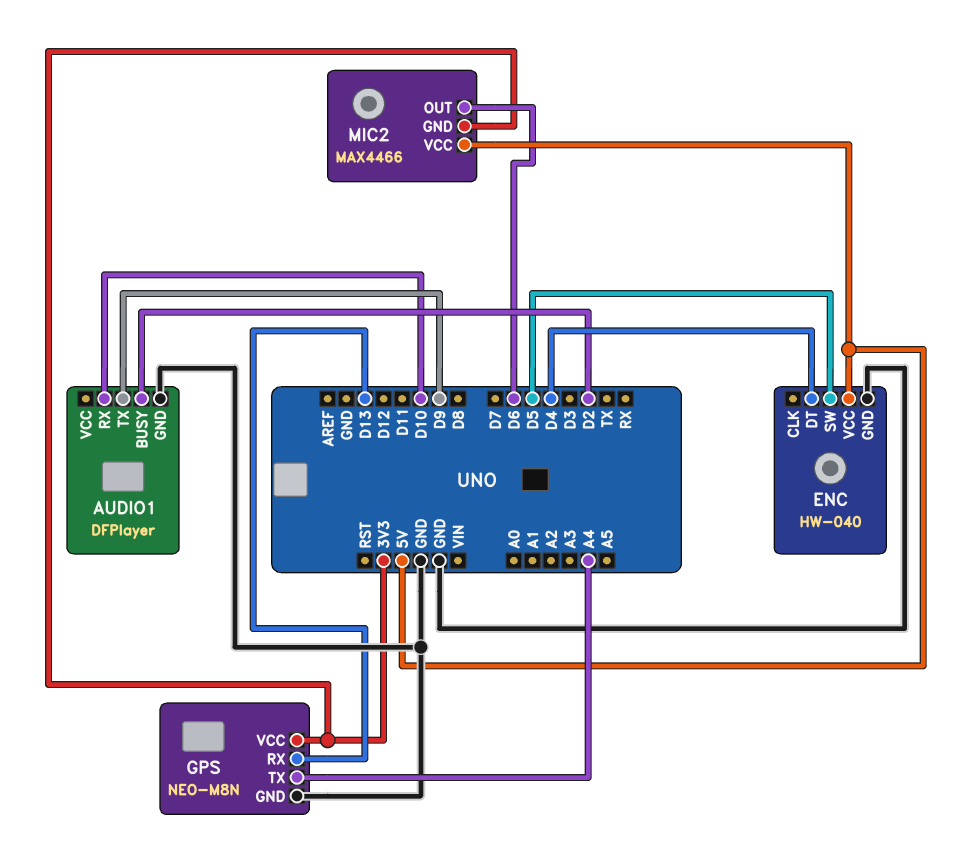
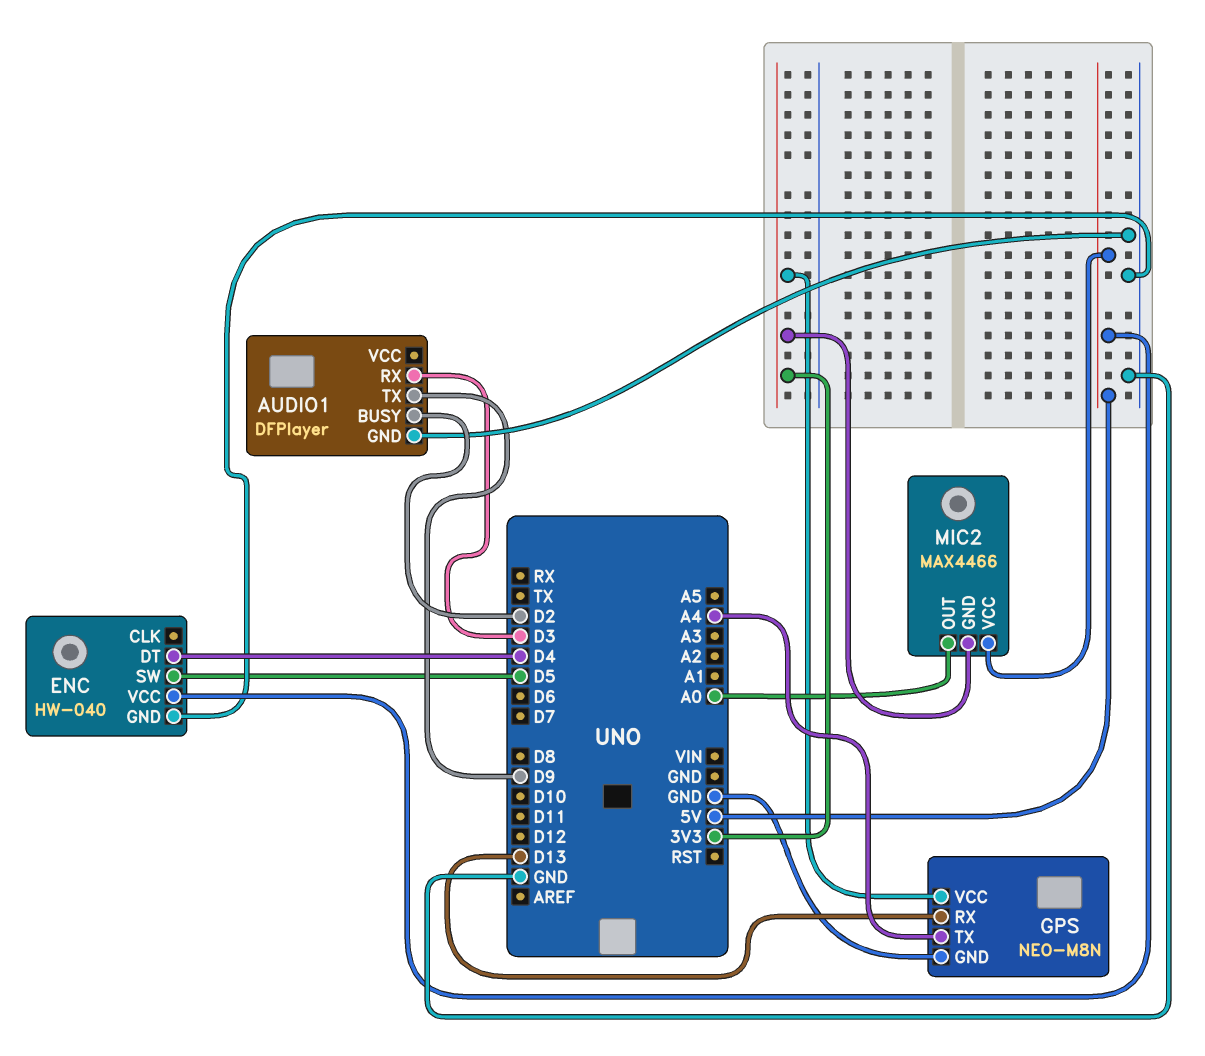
AUDIO1 pin RX: D10 -> D3
MIC2 pin OUT: D6 -> A0

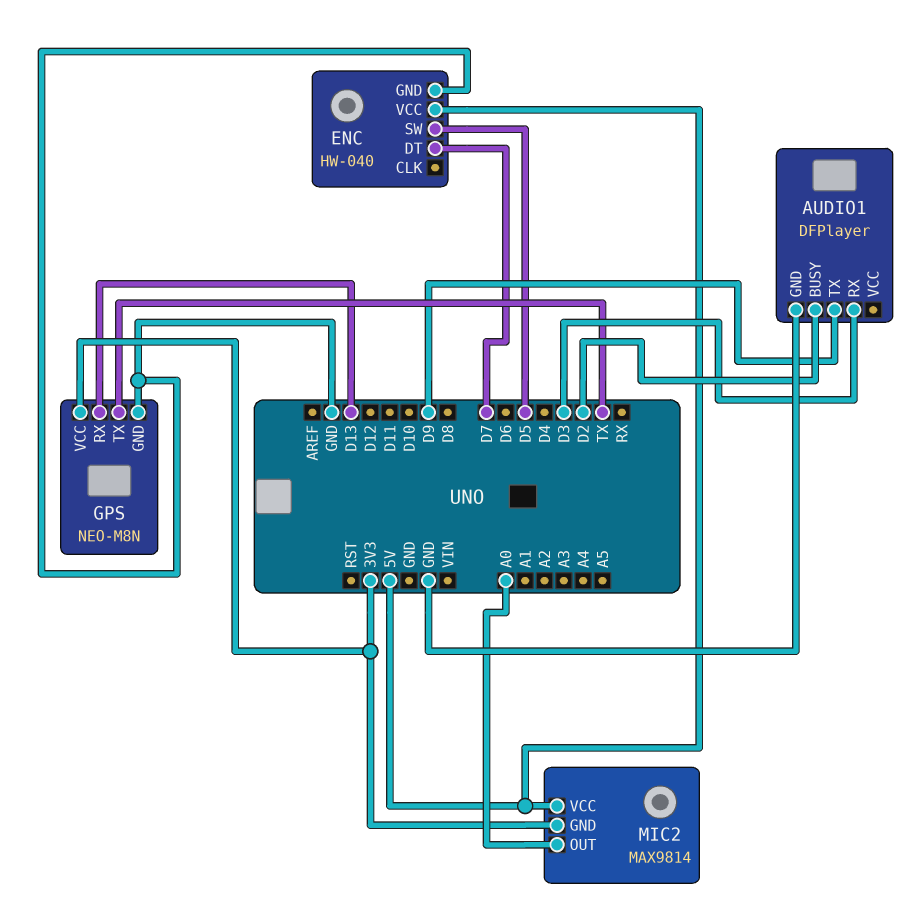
ENC pin DT: D4 -> D7
GPS pin TX: A4 -> TX
MIC2: MAX4466 -> MAX9814

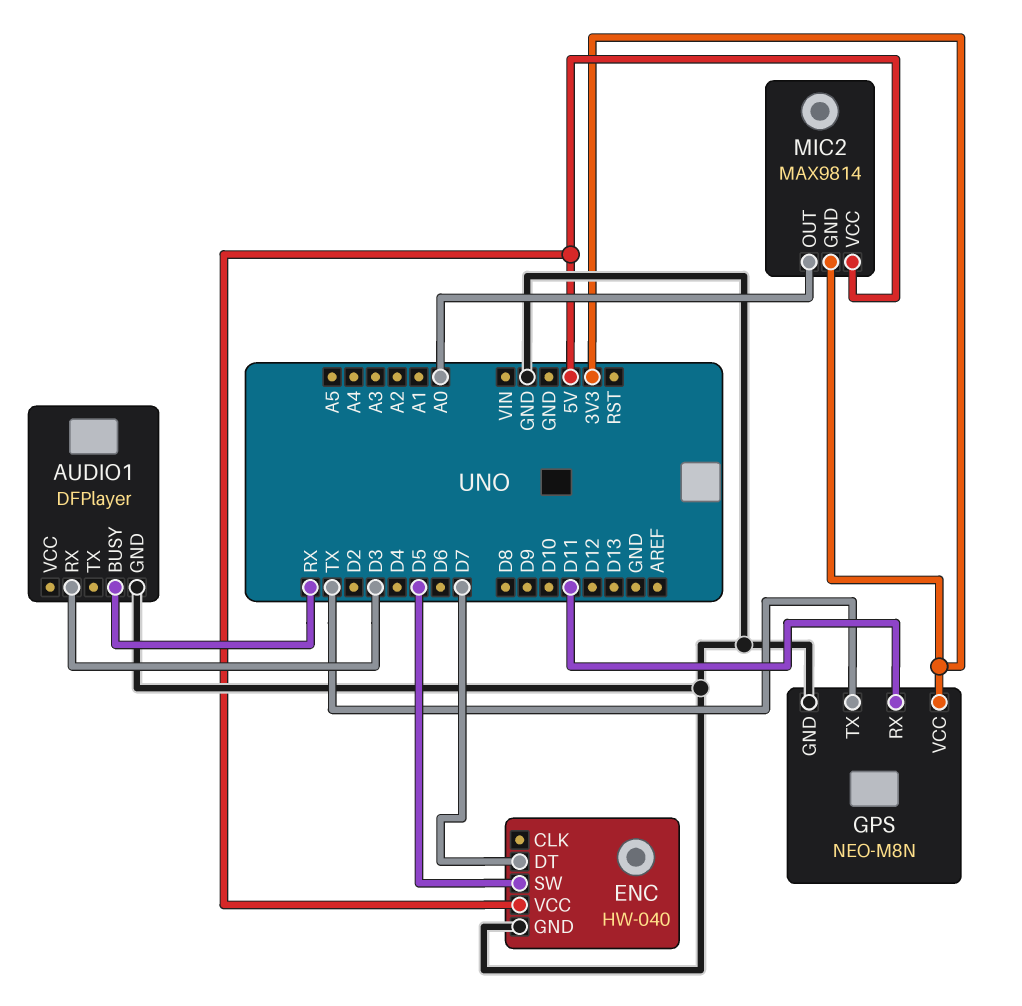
AUDIO1 pin BUSY: D2 -> RX
AUDIO1 pin TX: D9 -> none
GPS pin RX: D13 -> D11

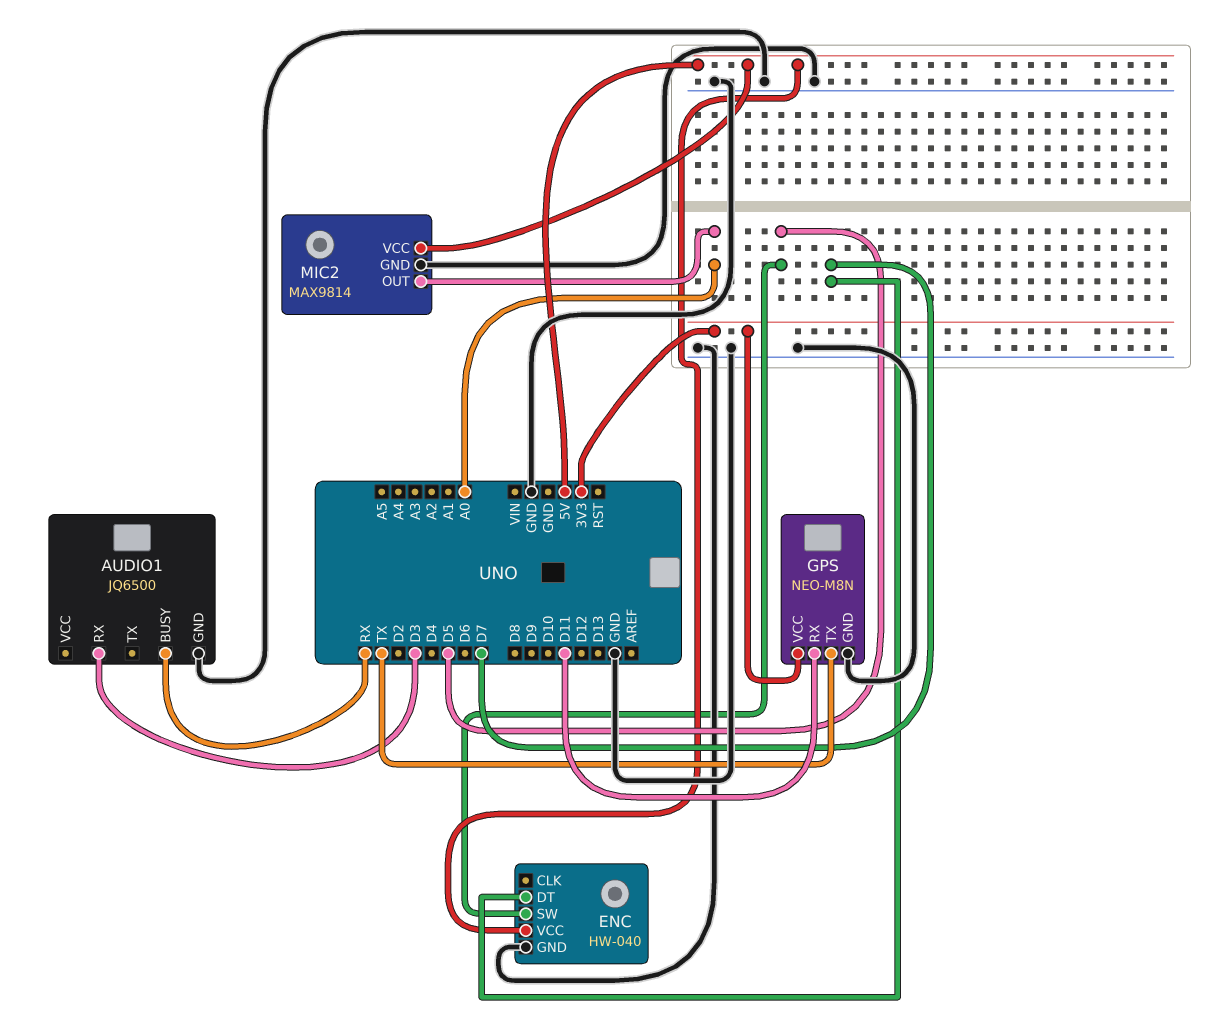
AUDIO1: DFPlayer -> JQ6500
MIC2 pin GND: 3V3 -> GND

